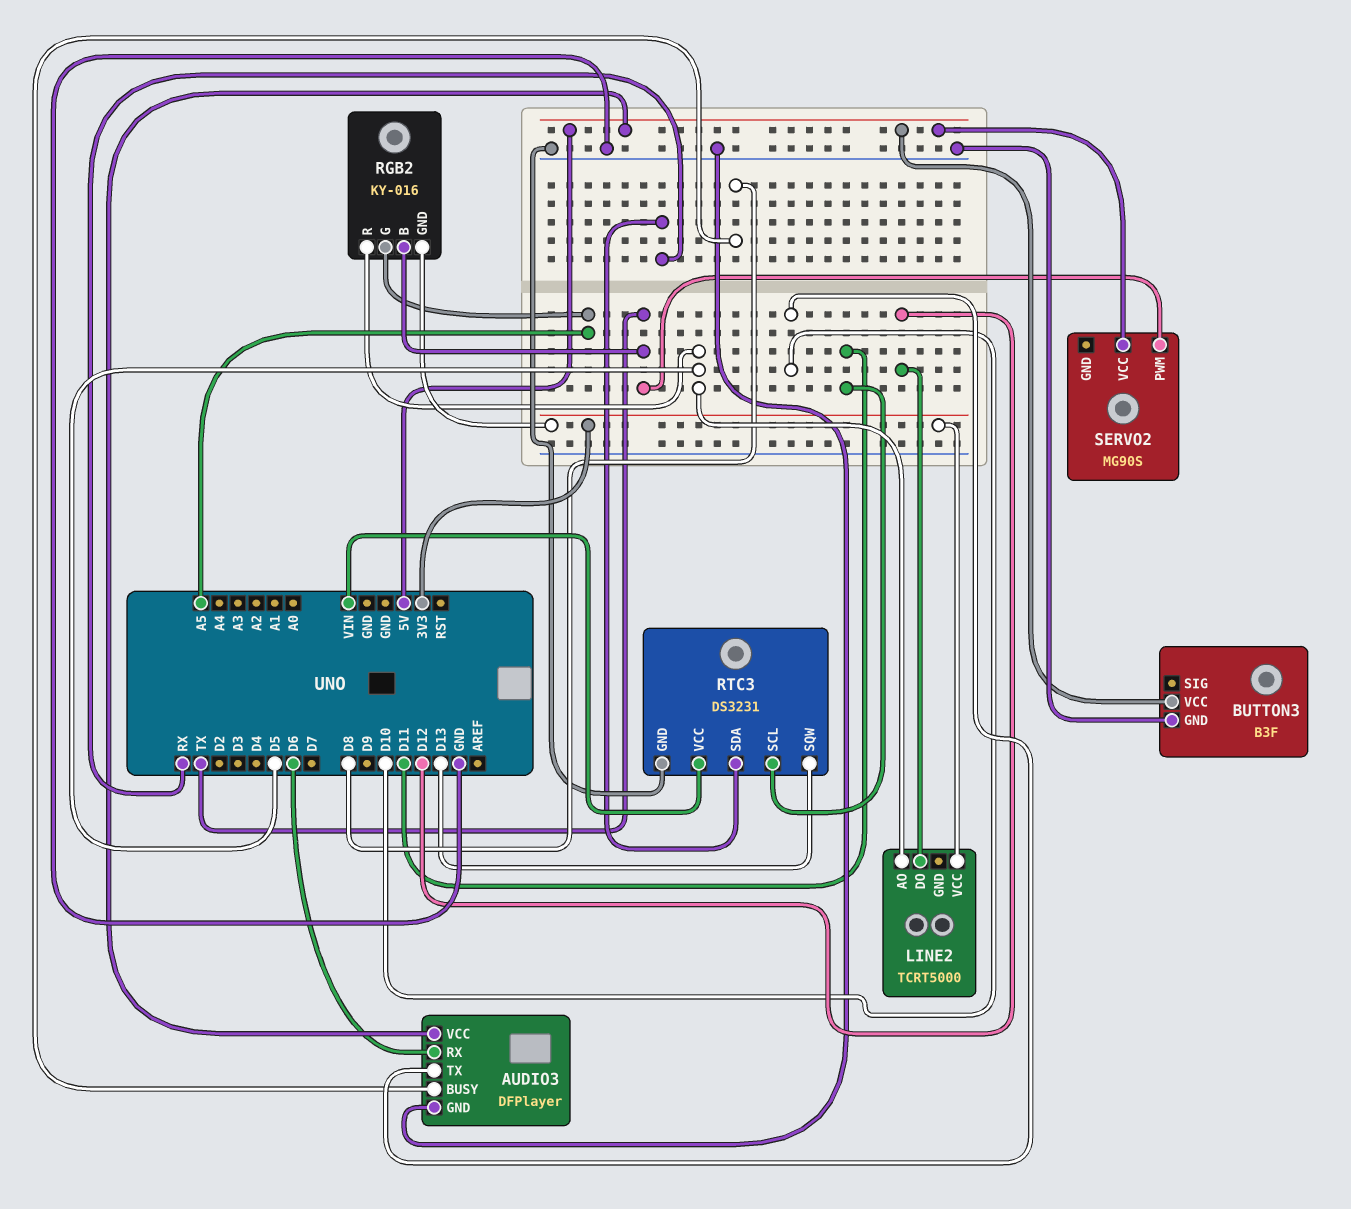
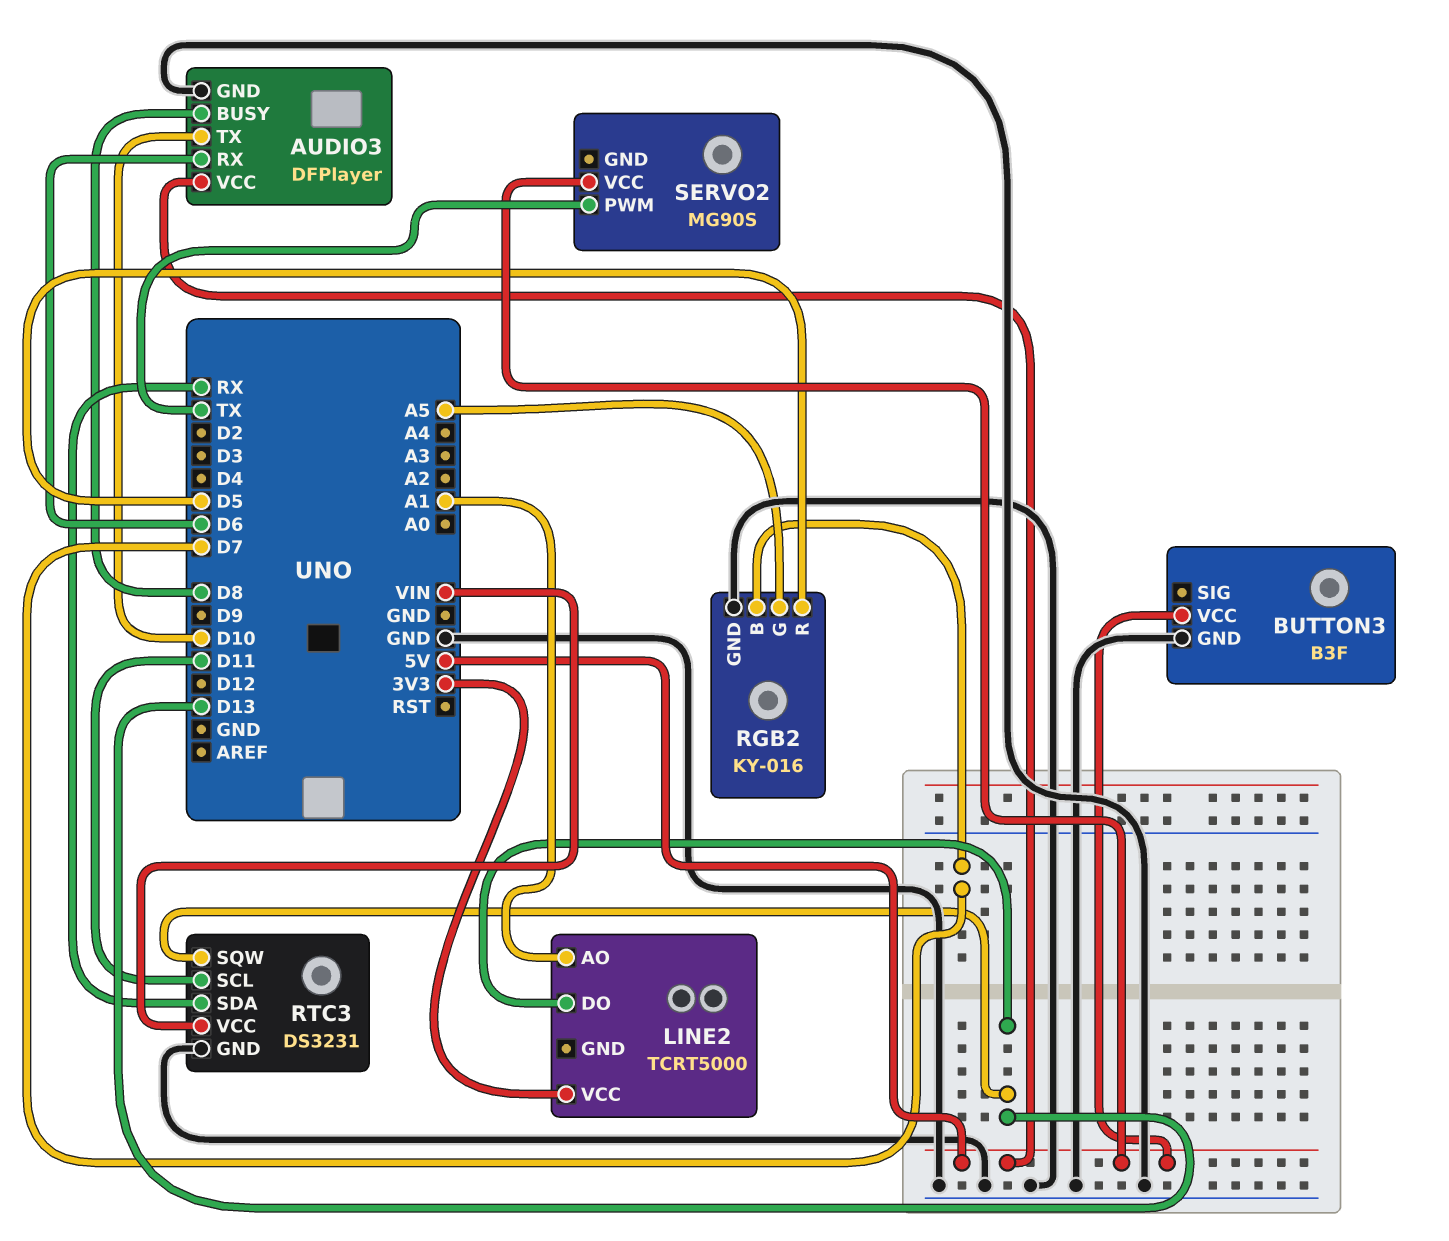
LINE2 pin AO: D5 -> A1
LINE2 pin DO: D12 -> D13
RGB2 pin B: TX -> D7
RGB2 pin GND: 3V3 -> GND

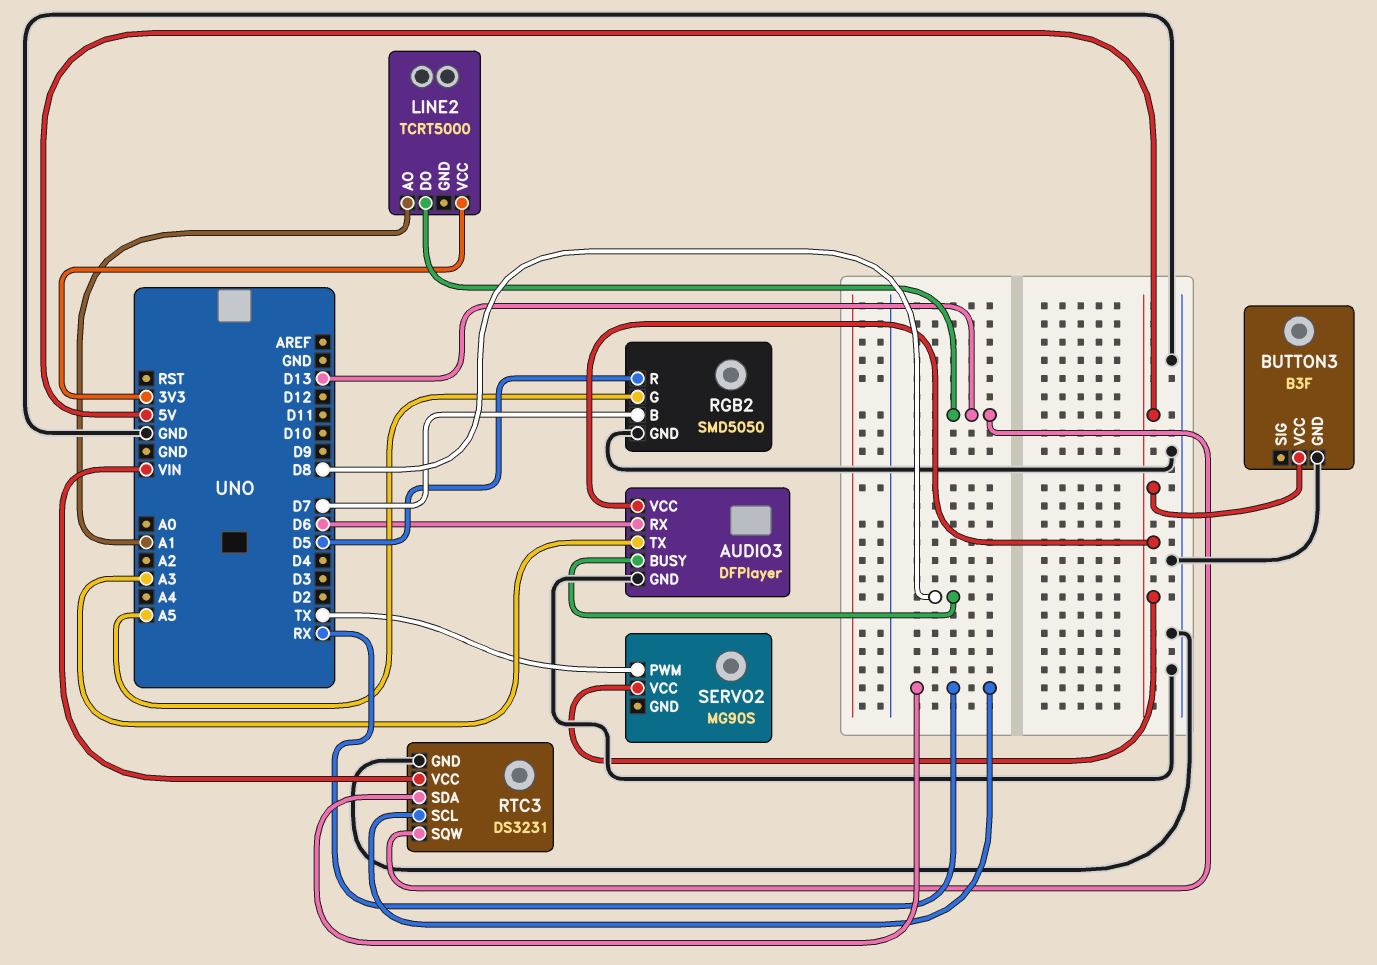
AUDIO3 pin TX: D10 -> A3
RGB2: KY-016 -> SMD5050
RTC3 pin SCL: D11 -> RX

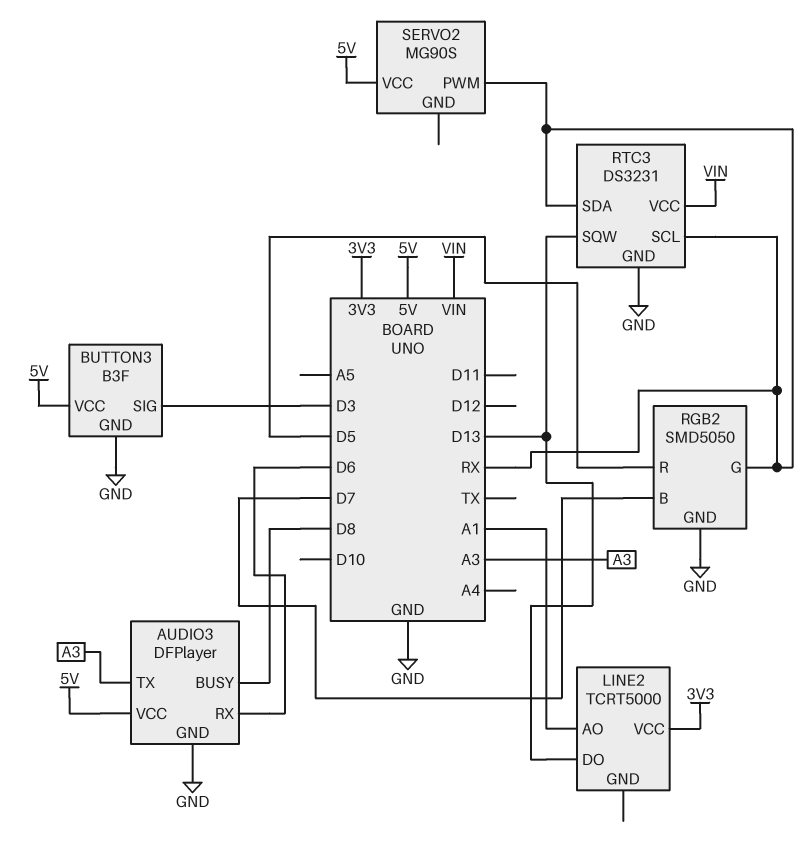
BUTTON3 pin SIG: none -> D3
RGB2 pin G: A5 -> RX
SERVO2 pin PWM: TX -> RX

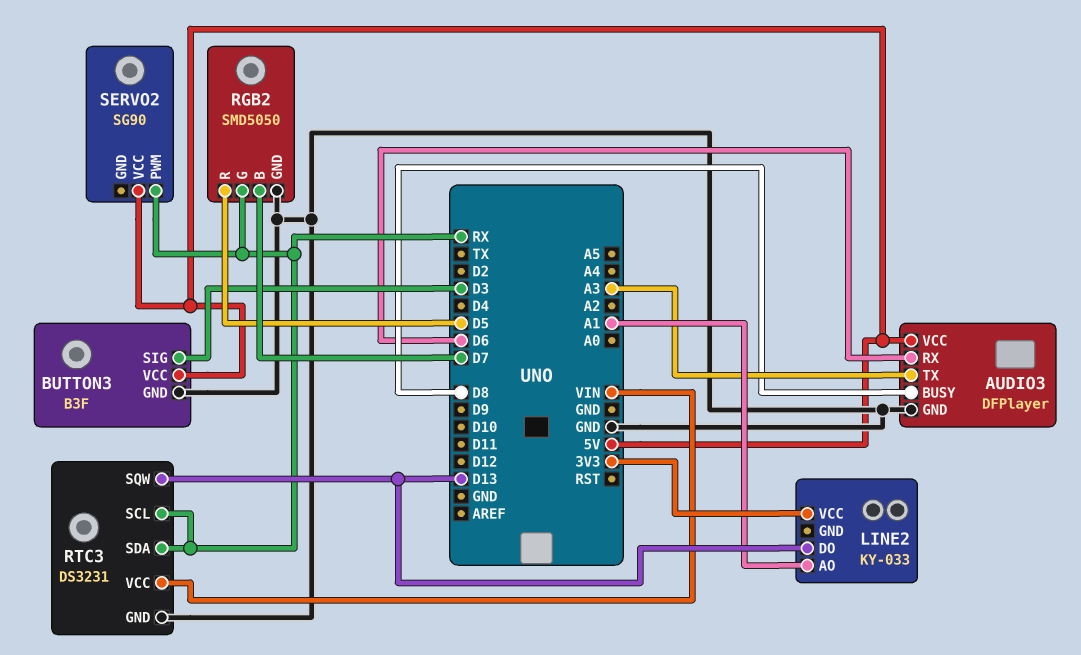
LINE2: TCRT5000 -> KY-033
SERVO2: MG90S -> SG90

